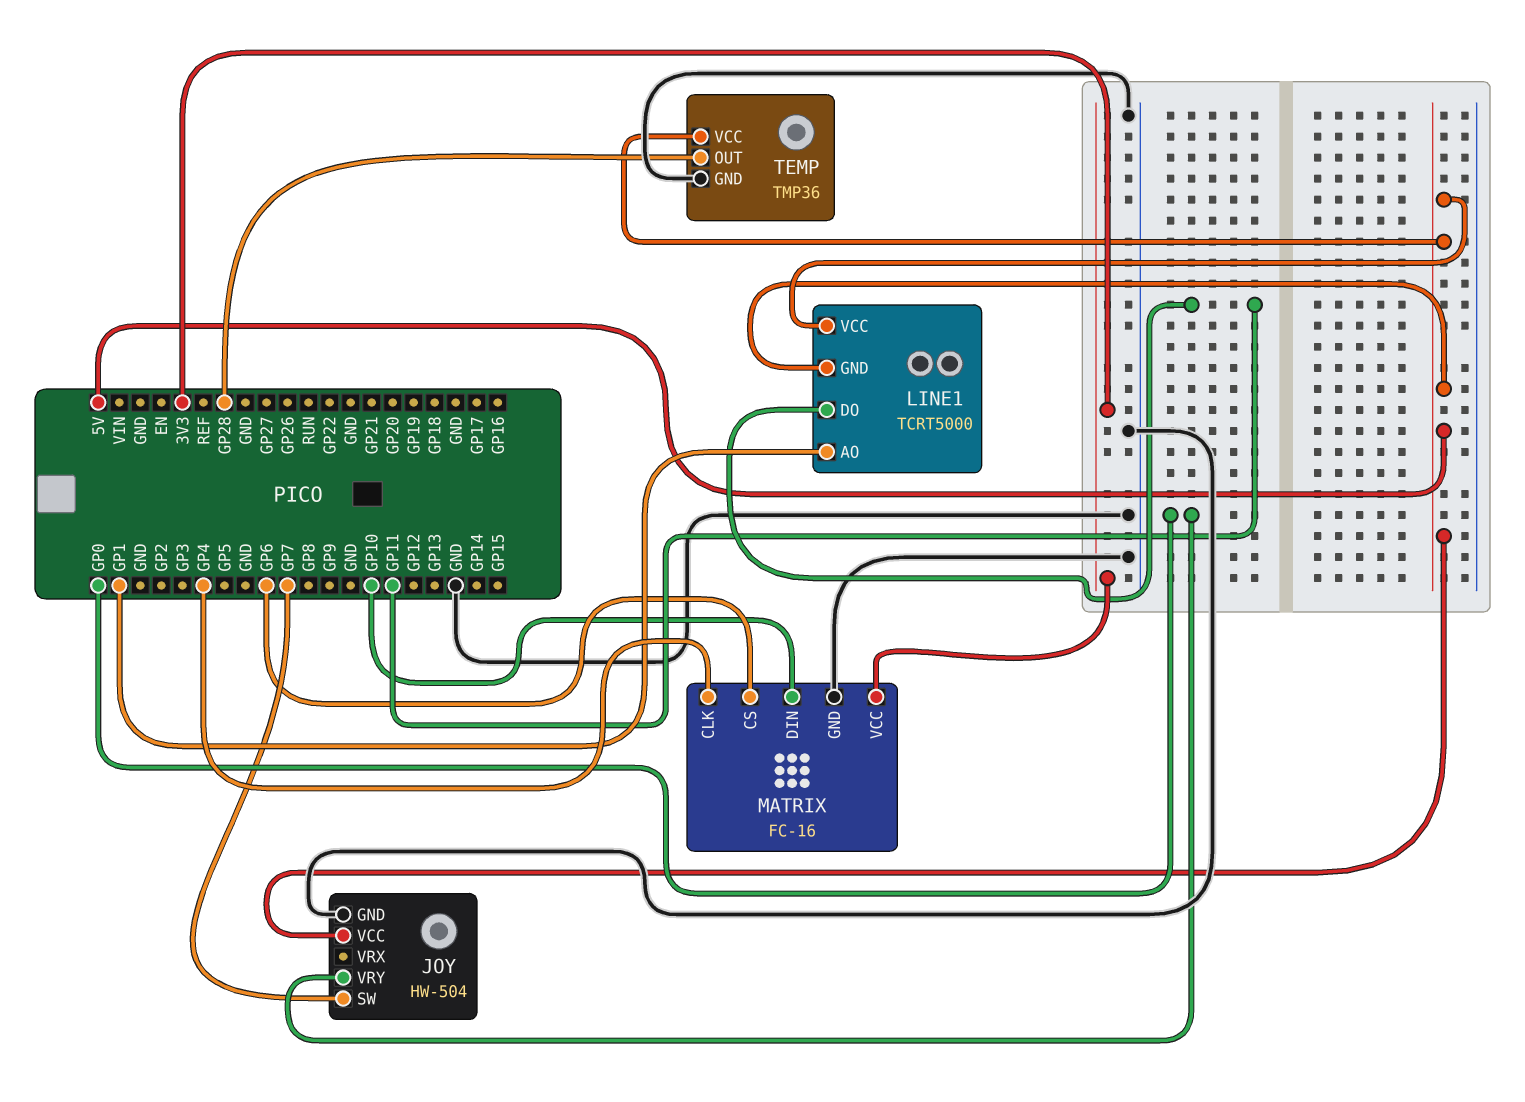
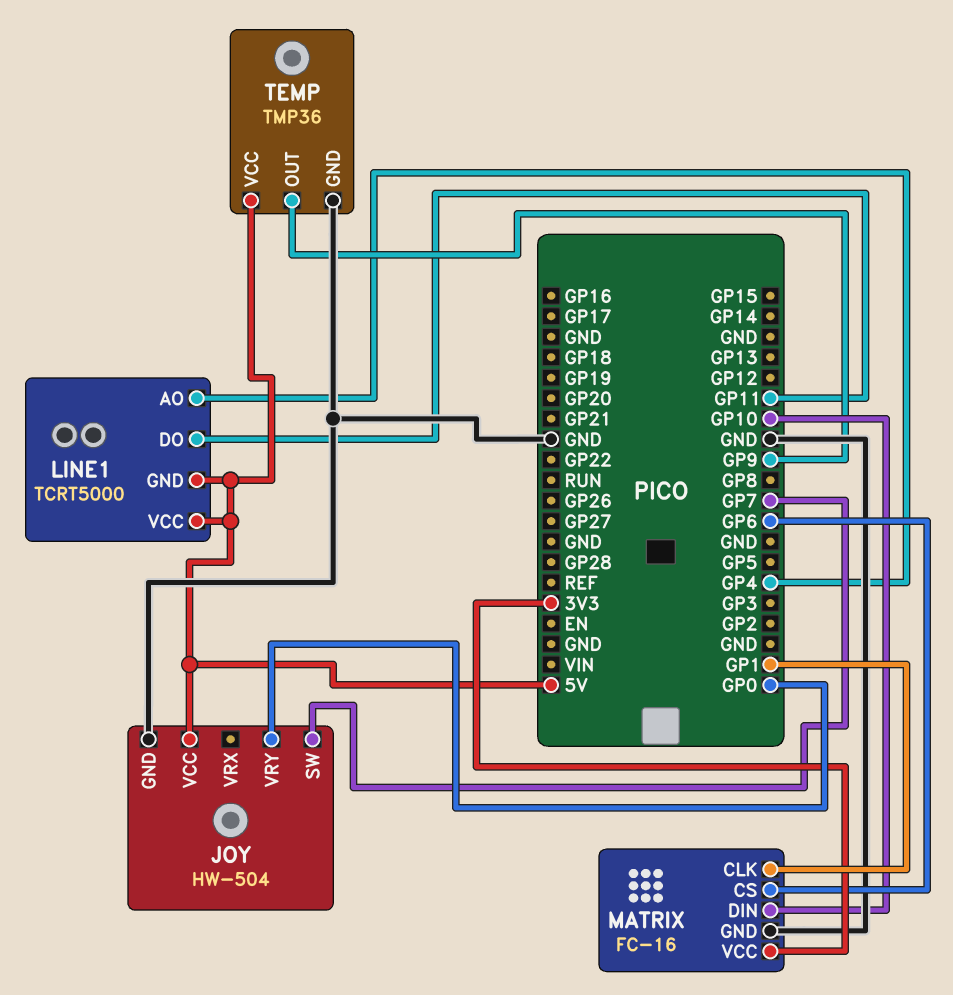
LINE1 pin AO: GP1 -> GP4
MATRIX pin CLK: GP4 -> GP1
TEMP pin OUT: GP28 -> GP9

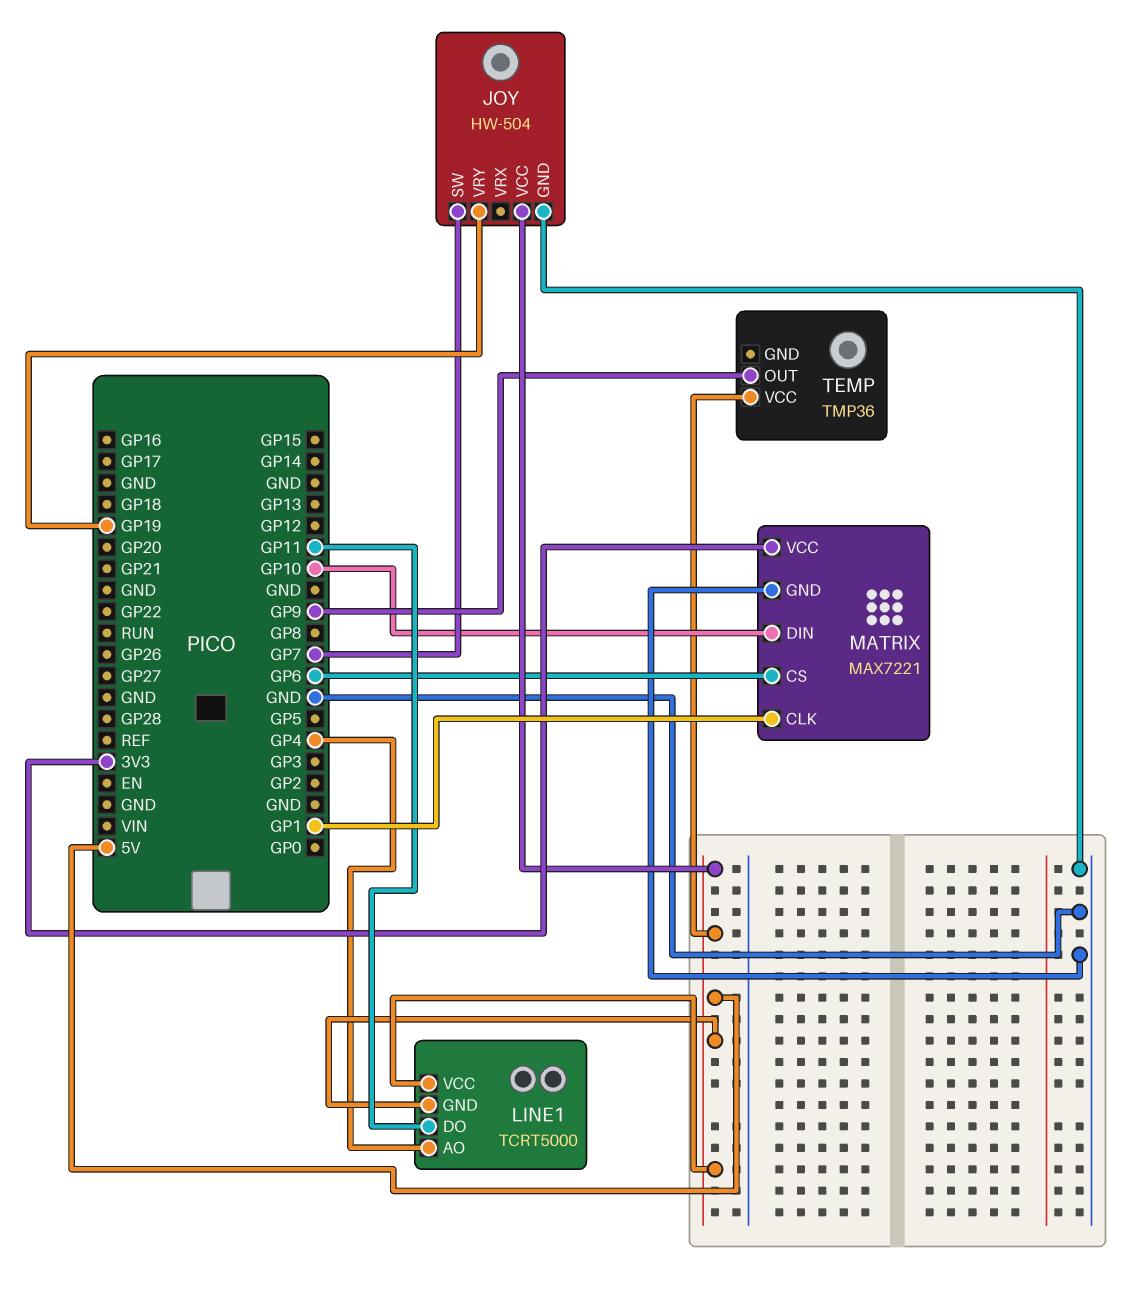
JOY pin VRY: GP0 -> GP19
MATRIX: FC-16 -> MAX7221
TEMP pin GND: GND -> none

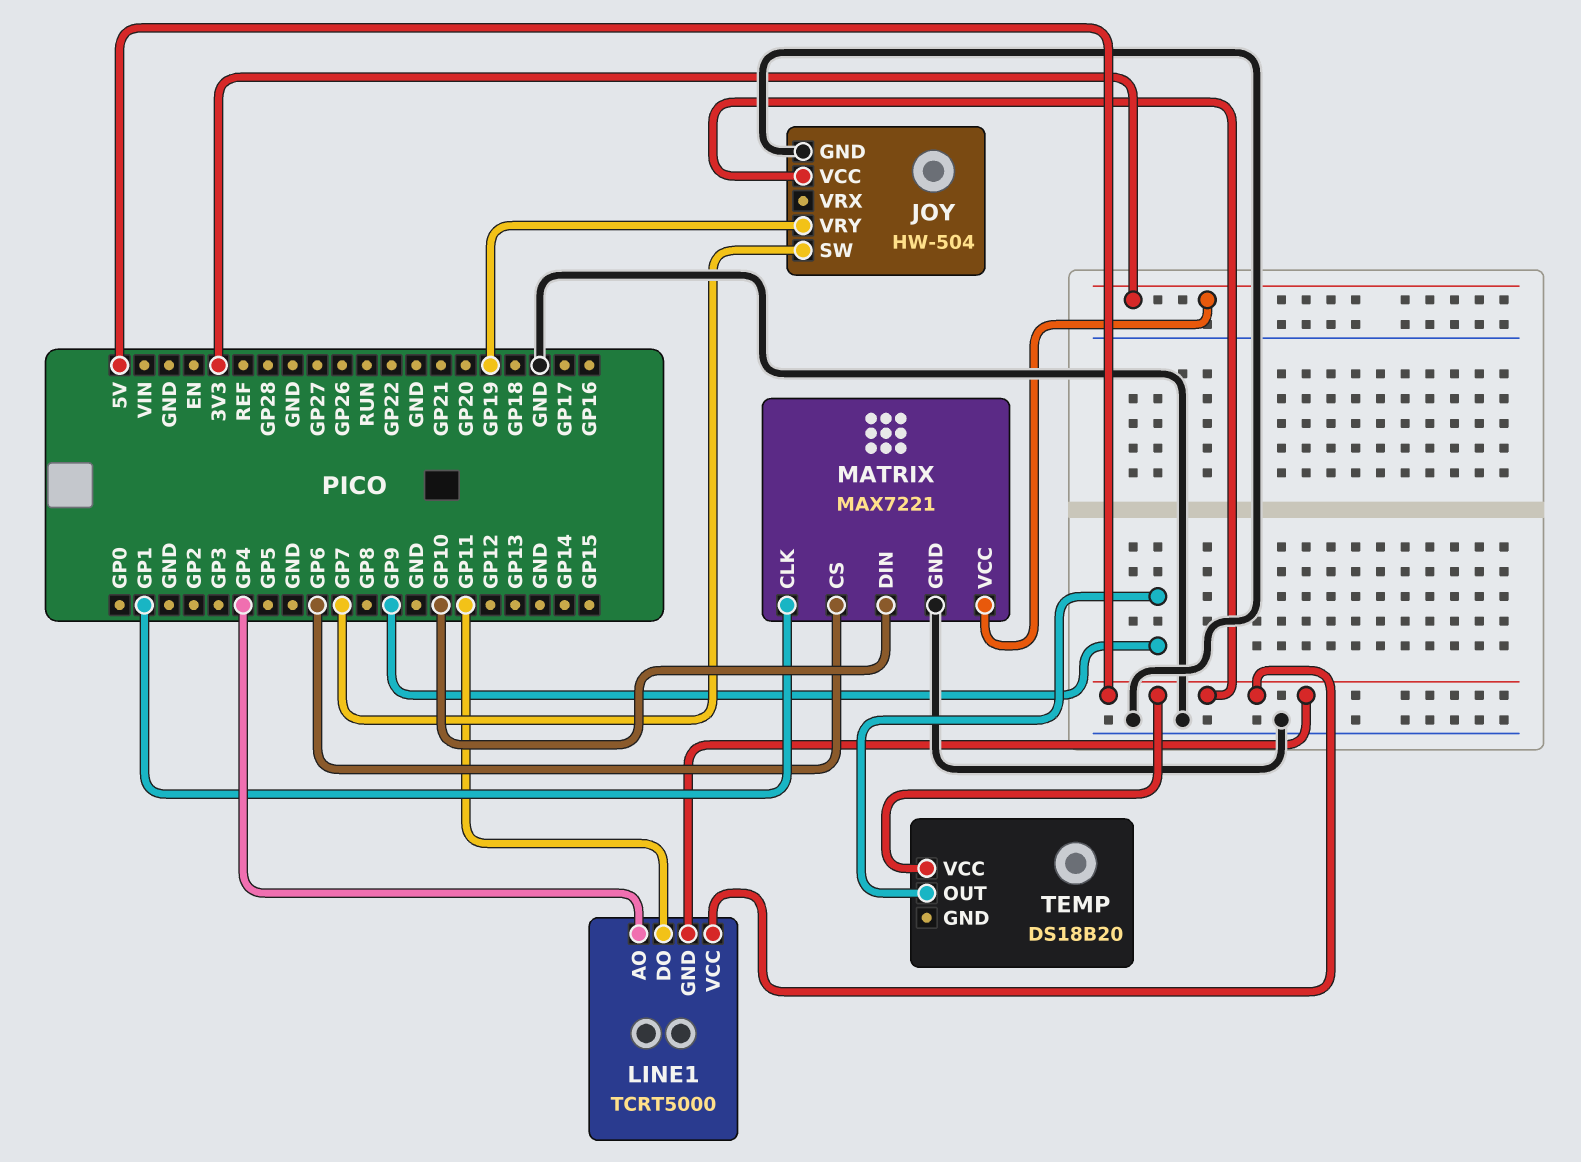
TEMP: TMP36 -> DS18B20

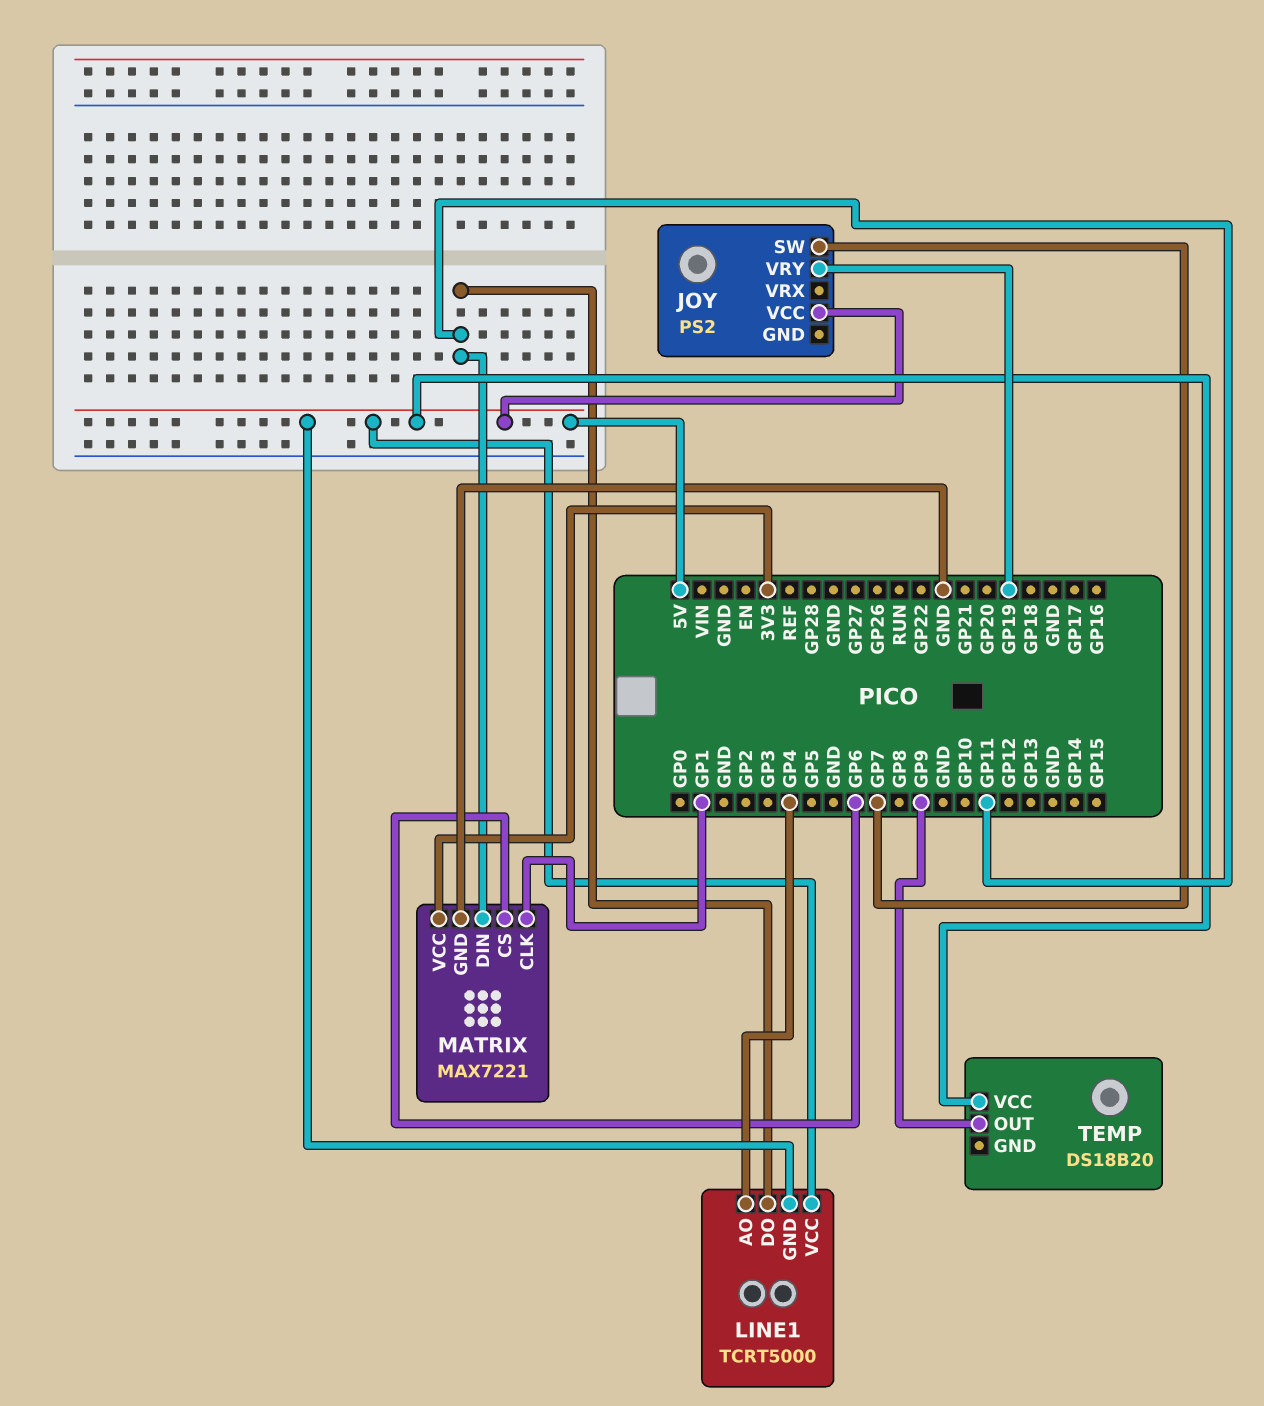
JOY: HW-504 -> PS2
JOY pin GND: GND -> none
MATRIX pin DIN: GP10 -> GP11

